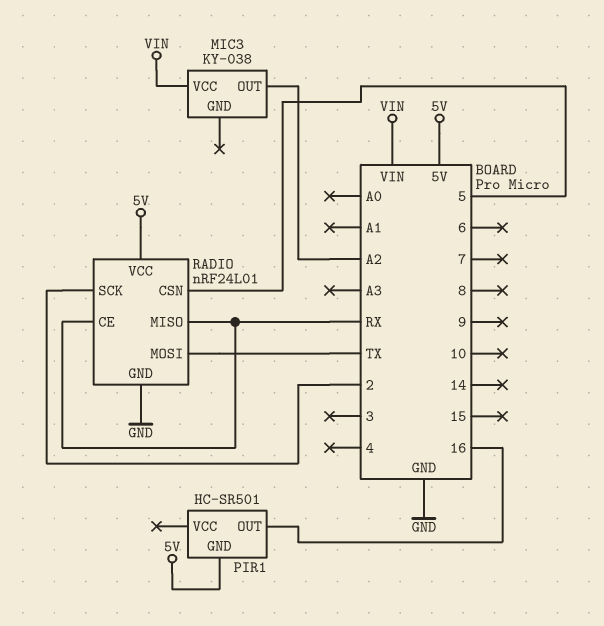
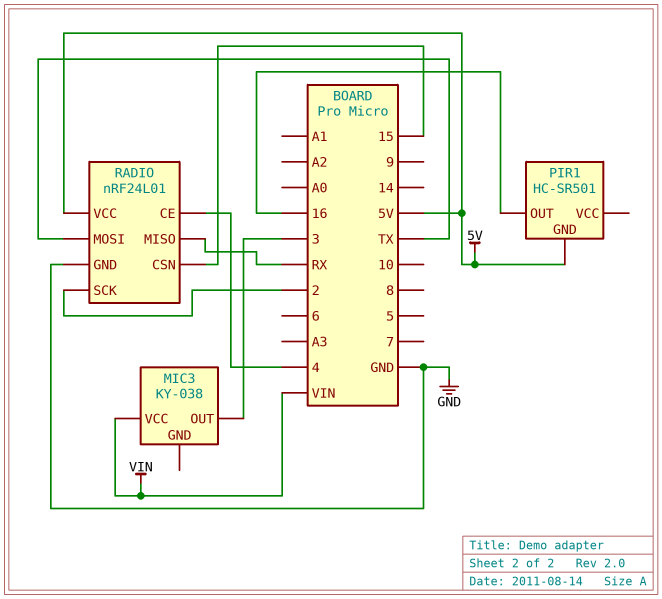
MIC3 pin OUT: A2 -> 3
RADIO pin CE: RX -> 4
RADIO pin CSN: 5 -> 15

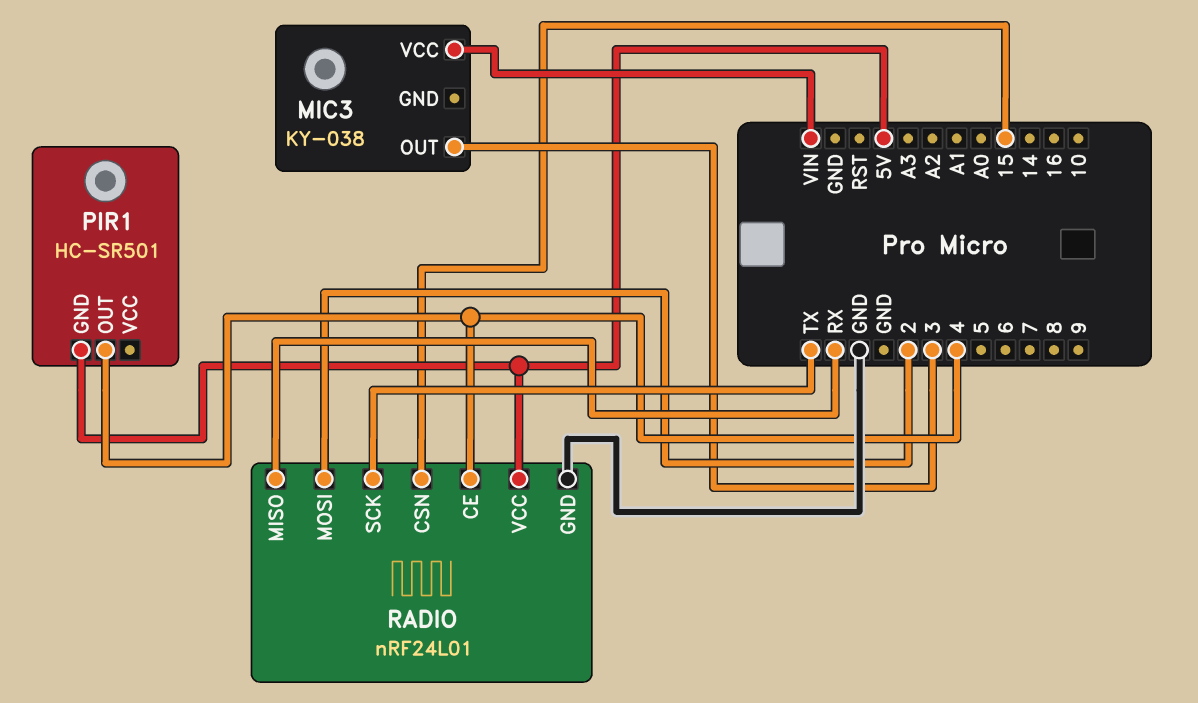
PIR1 pin OUT: 16 -> 4
RADIO pin MOSI: TX -> 2
RADIO pin SCK: 2 -> TX

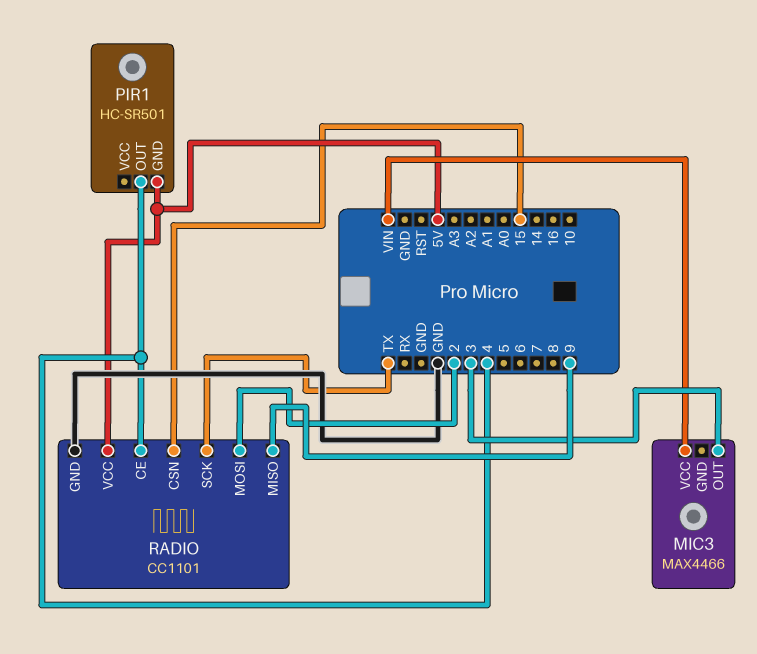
MIC3: KY-038 -> MAX4466
RADIO: nRF24L01 -> CC1101
RADIO pin MISO: RX -> 9

